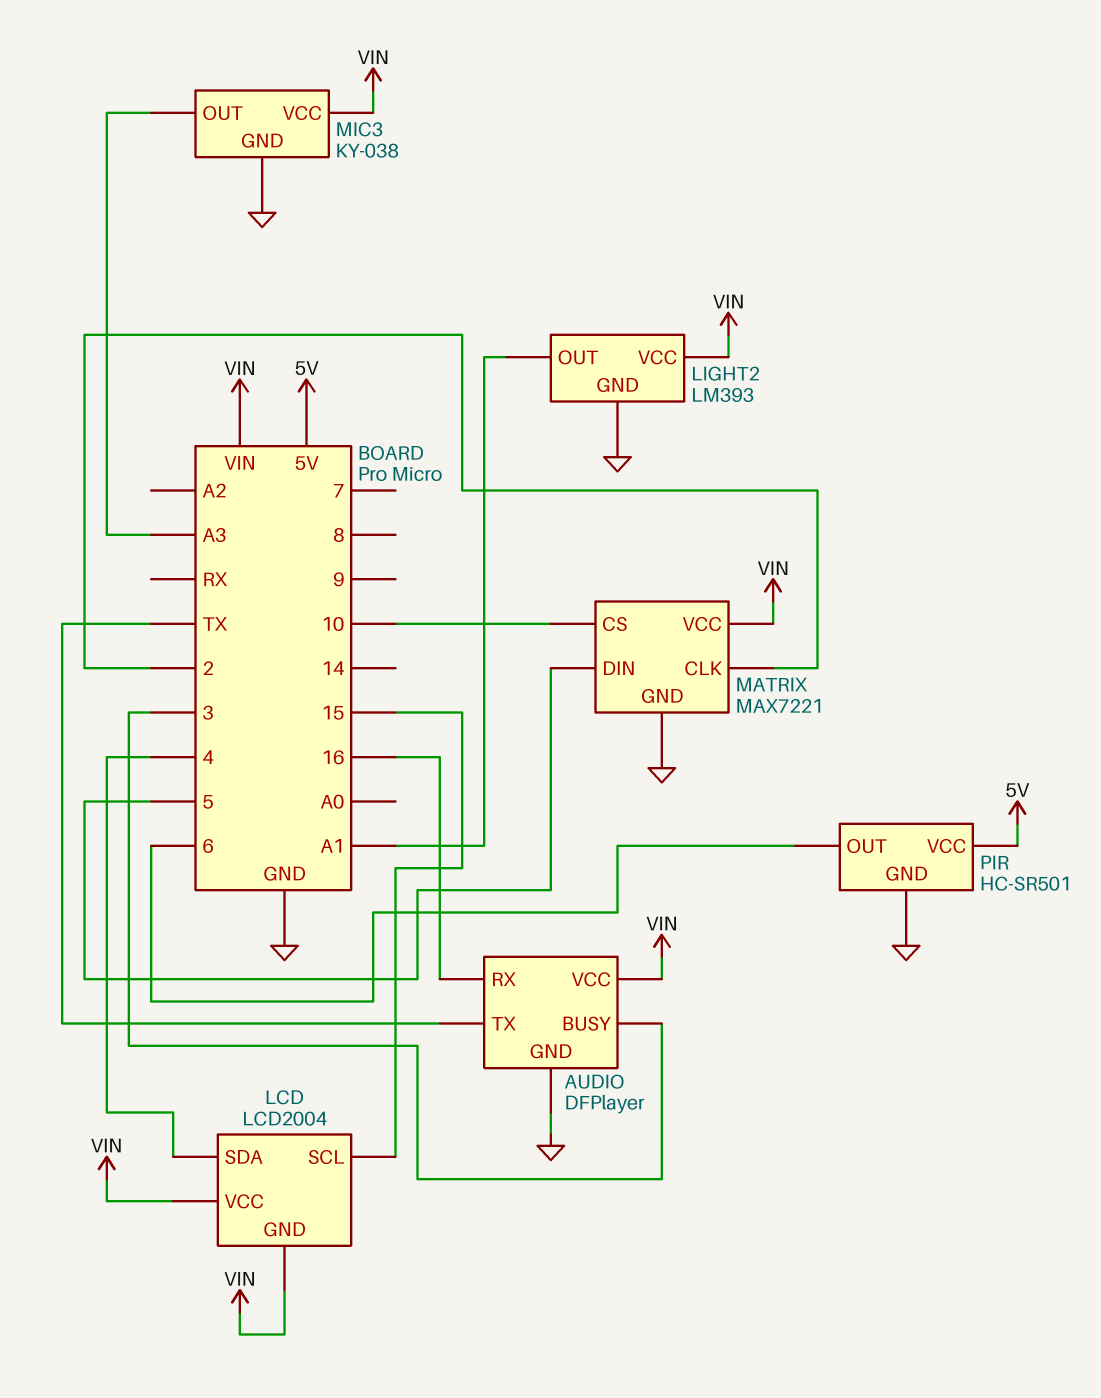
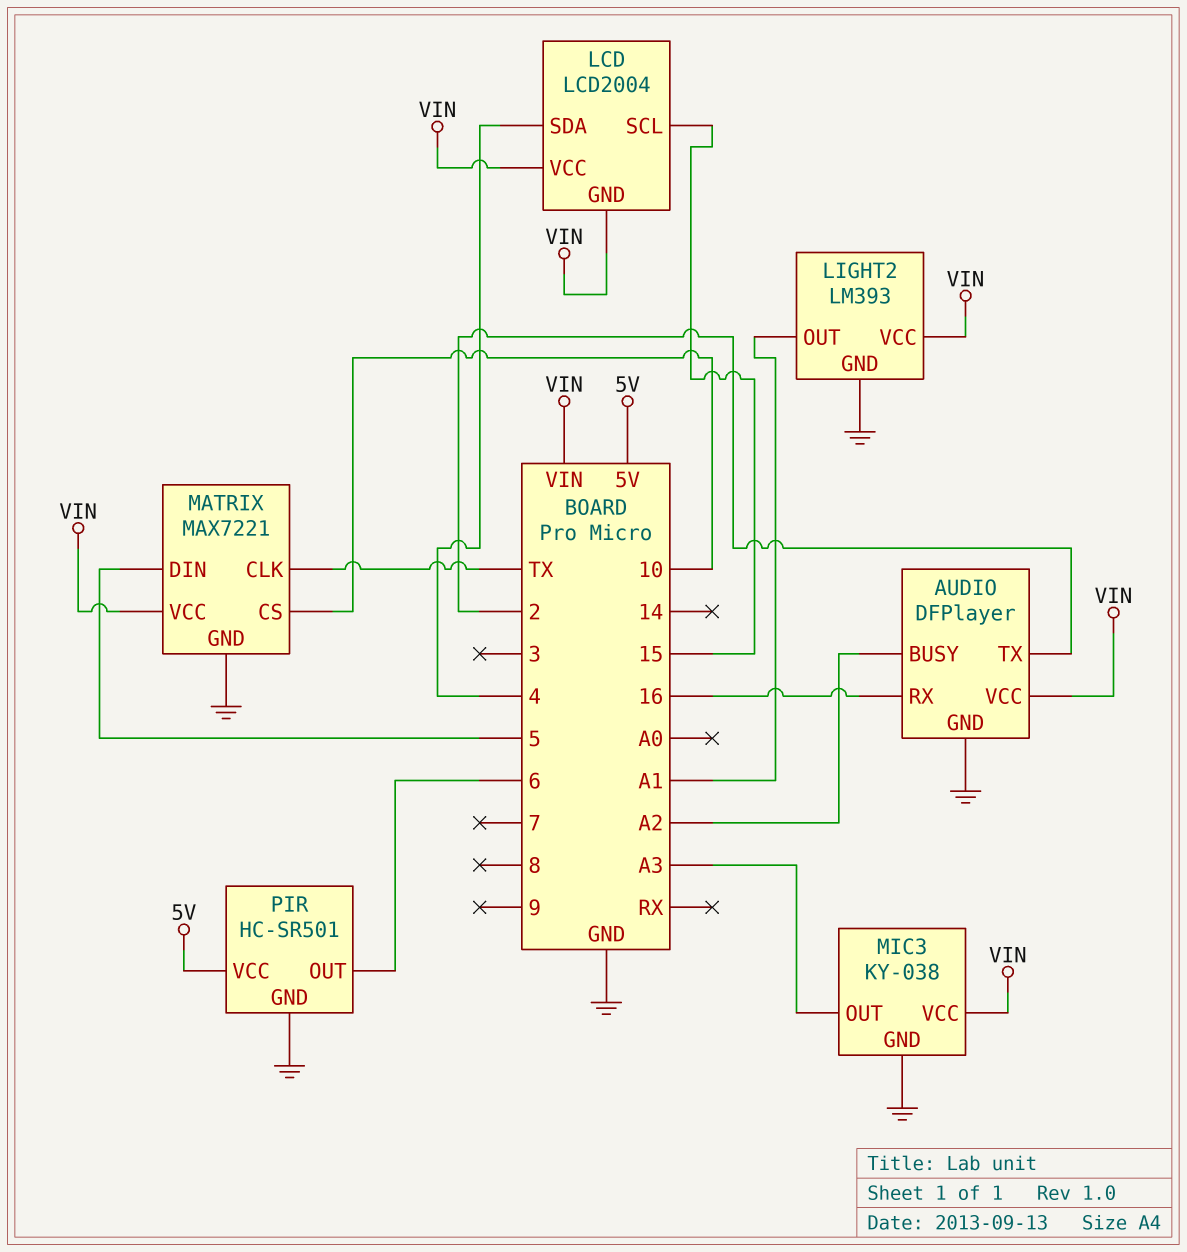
AUDIO pin BUSY: 3 -> A2
AUDIO pin TX: TX -> 2
MATRIX pin CLK: 2 -> TX

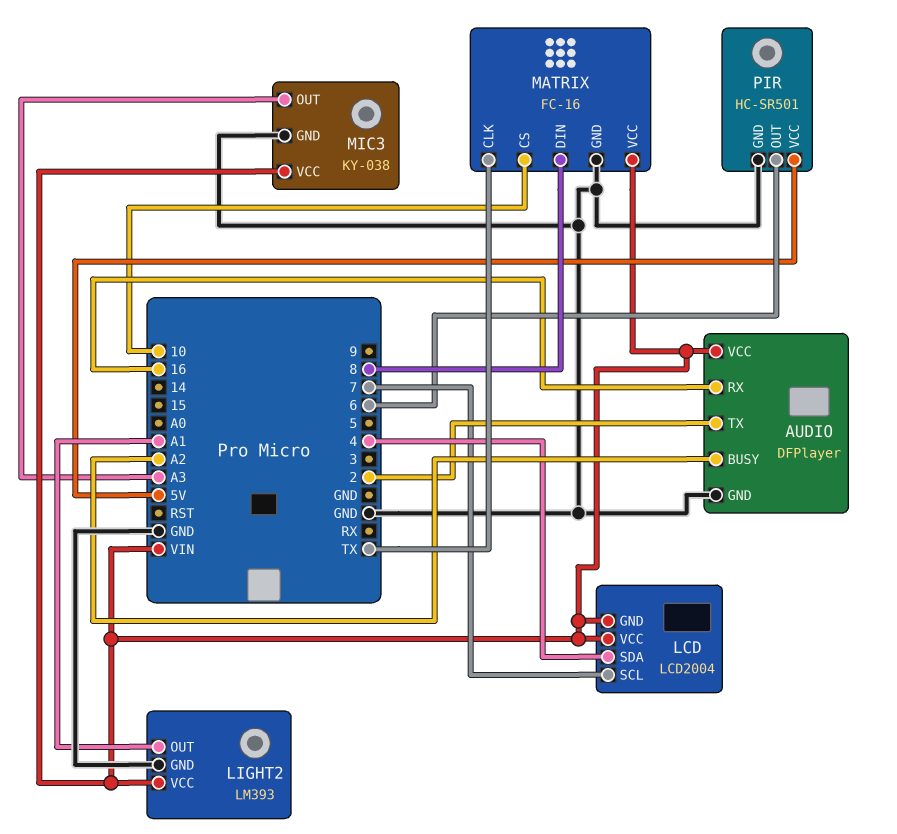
LCD pin SCL: 15 -> 7
MATRIX: MAX7221 -> FC-16
MATRIX pin DIN: 5 -> 8

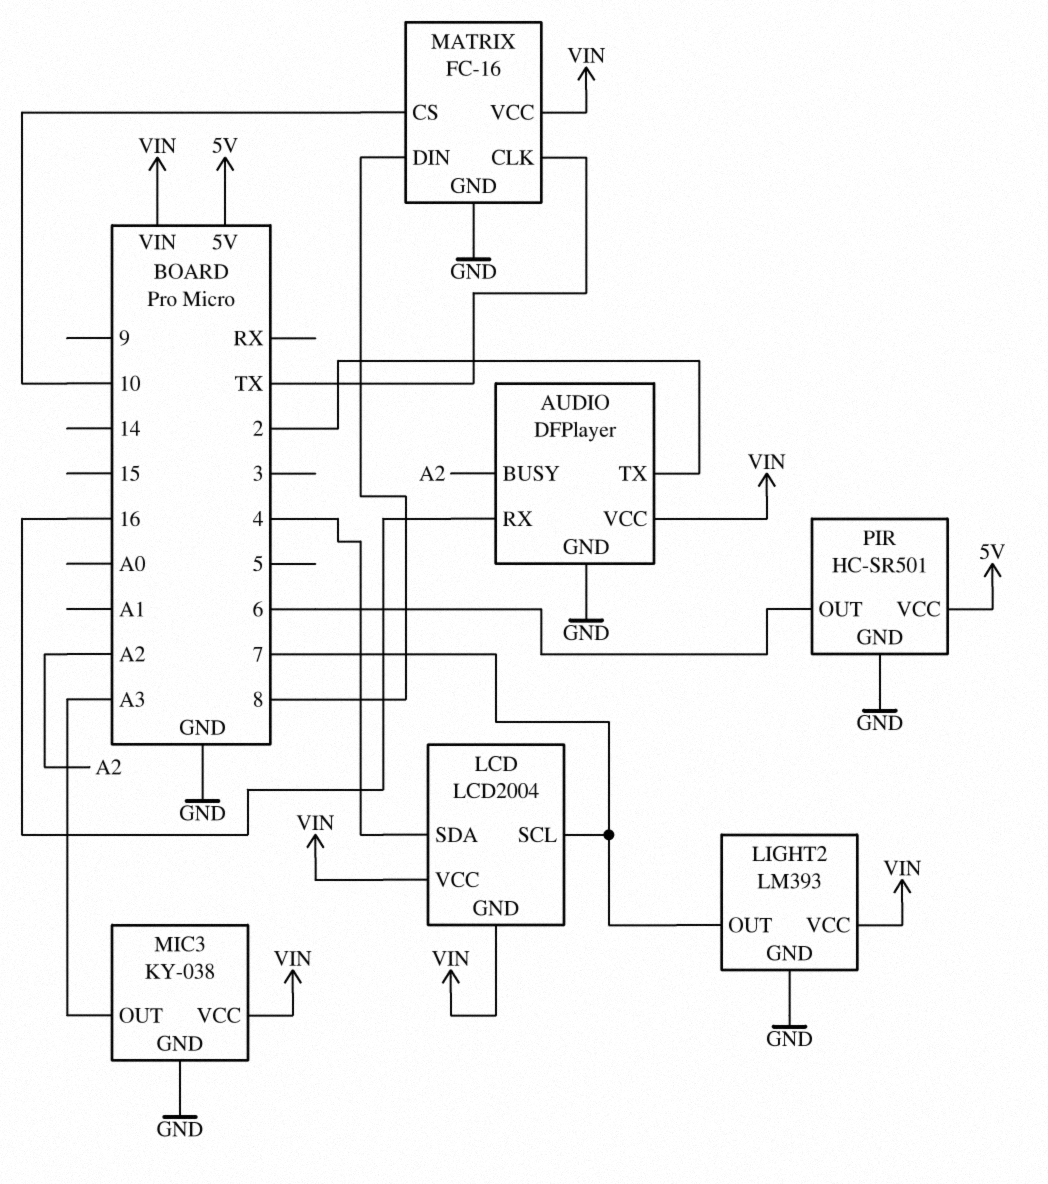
LIGHT2 pin OUT: A1 -> 7

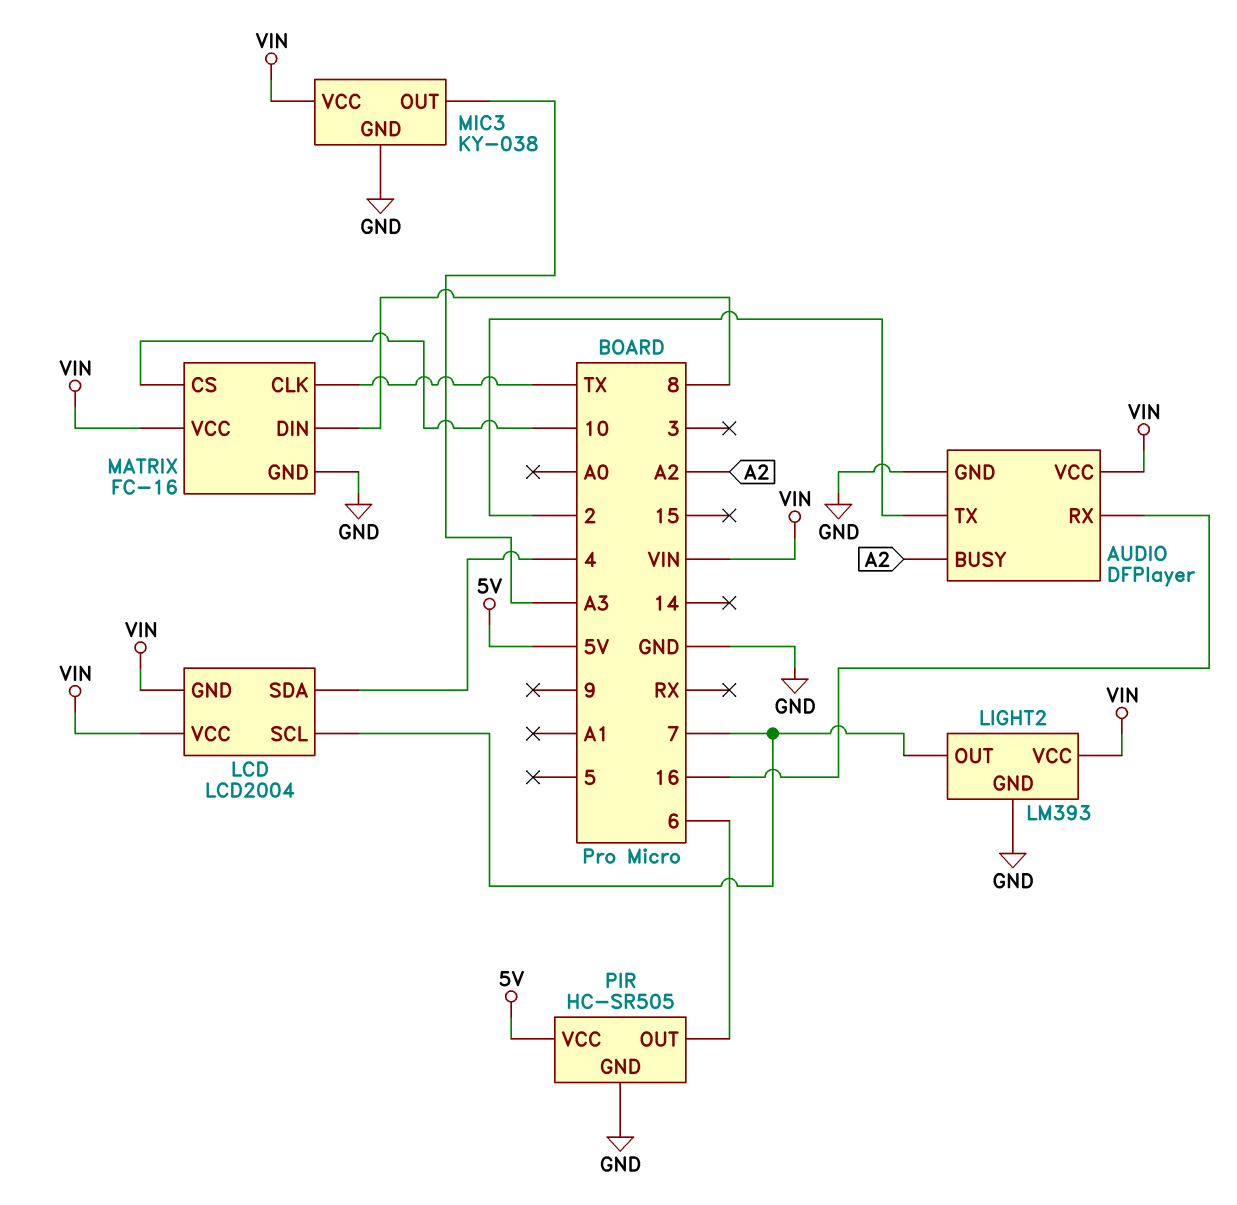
PIR: HC-SR501 -> HC-SR505

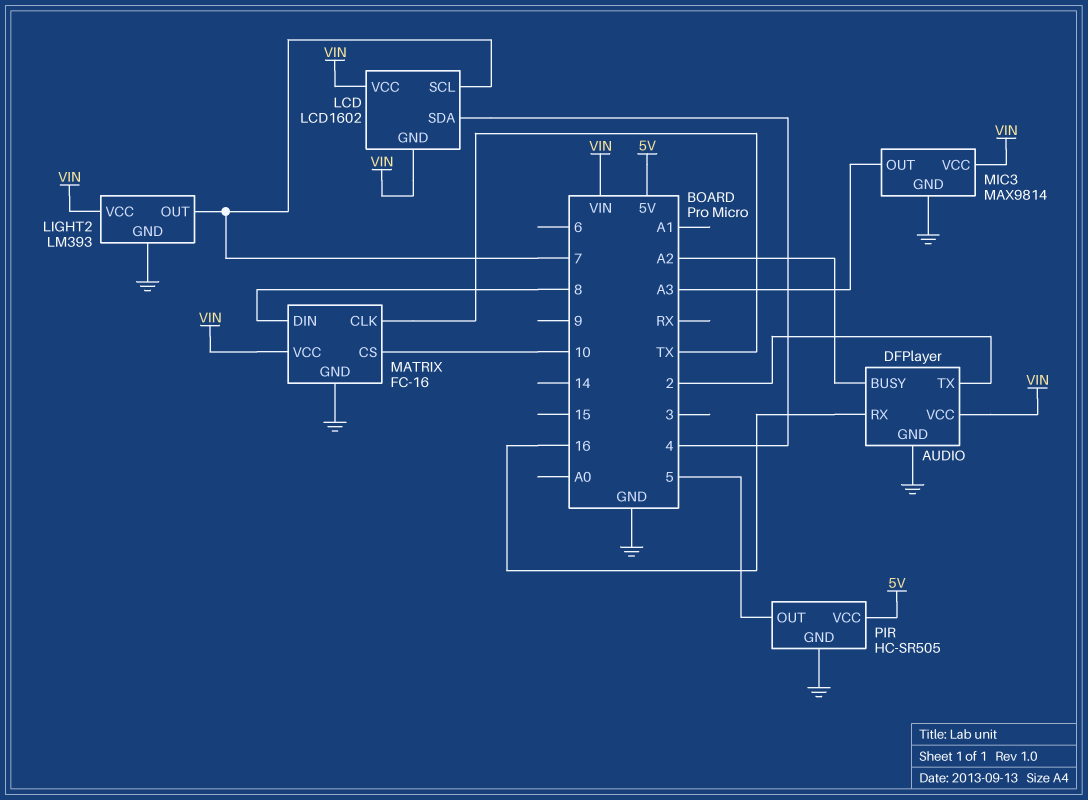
LCD: LCD2004 -> LCD1602
MIC3: KY-038 -> MAX9814
PIR pin OUT: 6 -> 5

